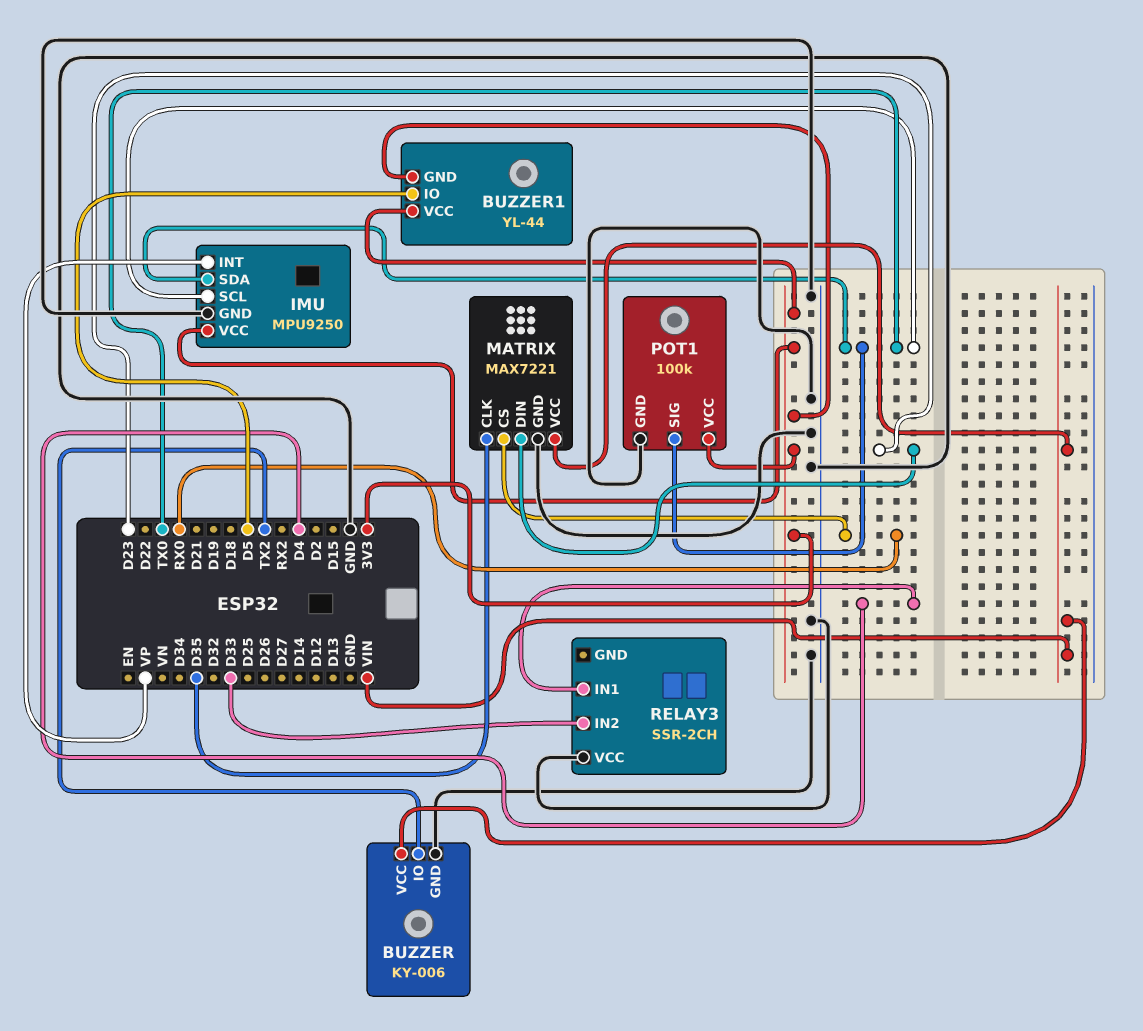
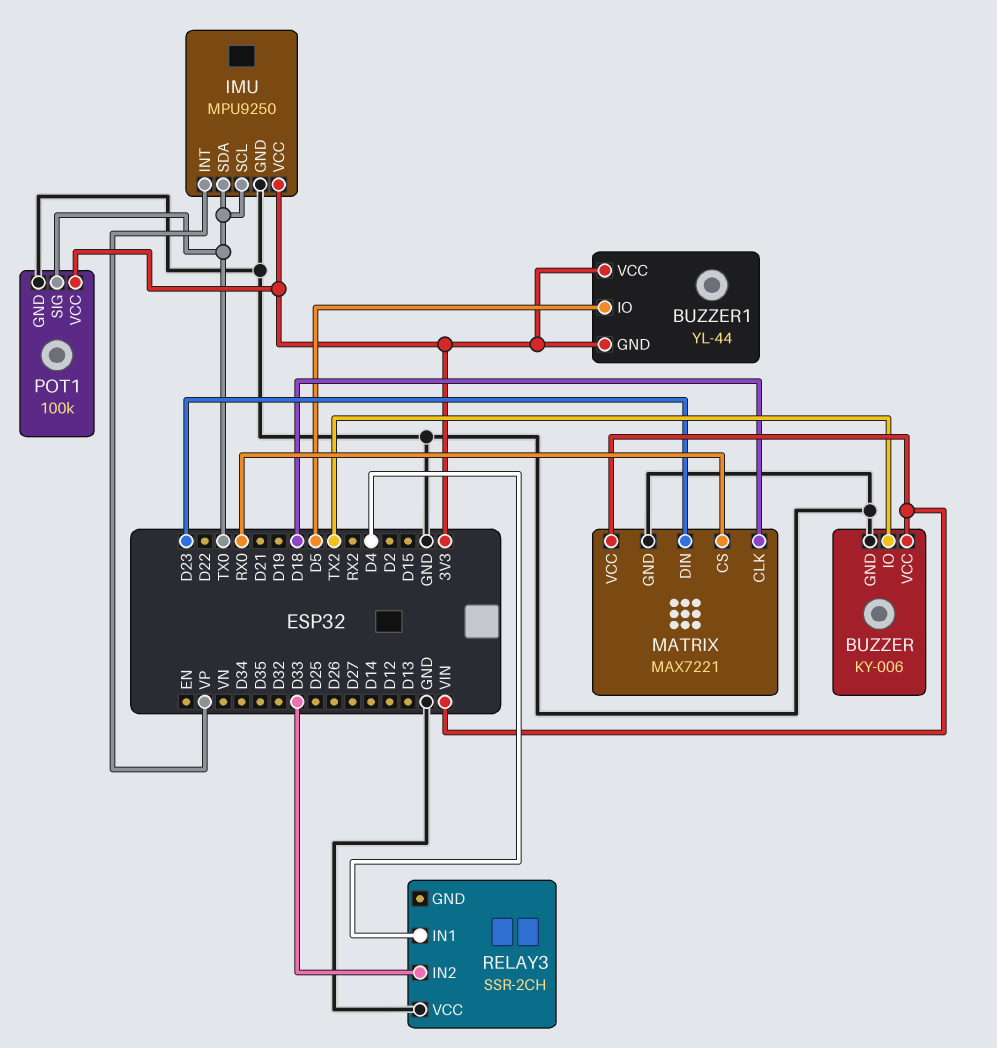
MATRIX pin CLK: D35 -> D18

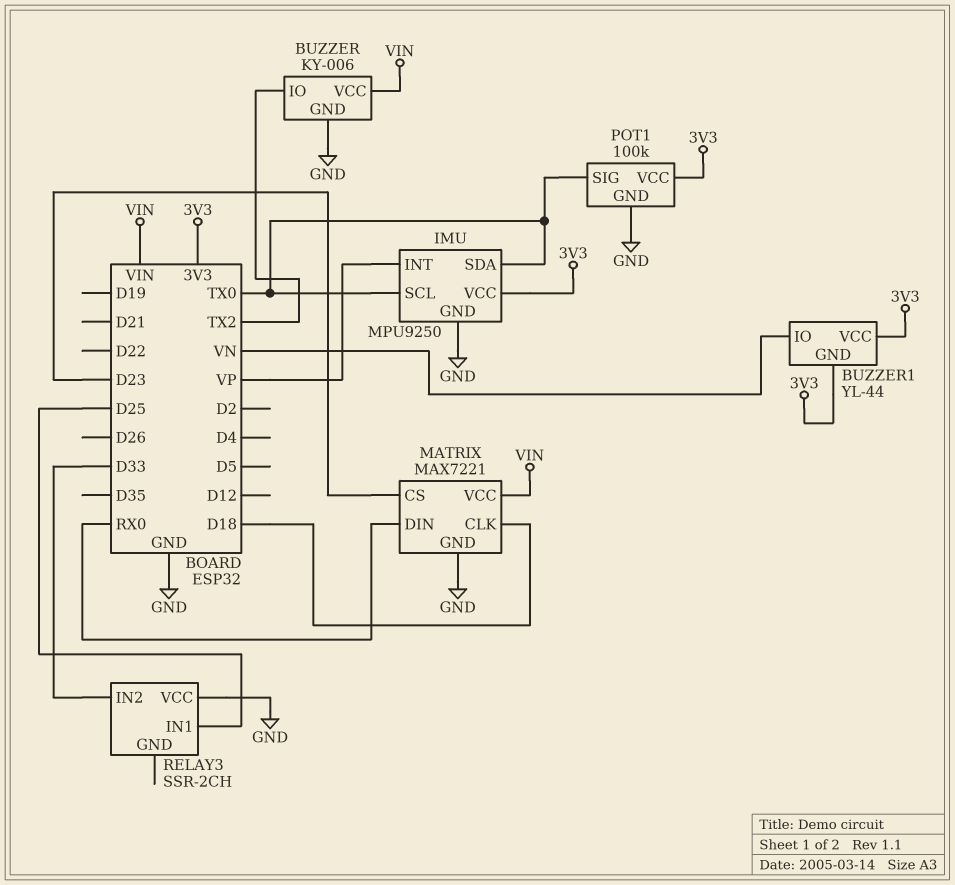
BUZZER1 pin IO: D5 -> VN
MATRIX pin CS: RX0 -> D23
MATRIX pin DIN: D23 -> RX0
RELAY3 pin IN1: D4 -> D25

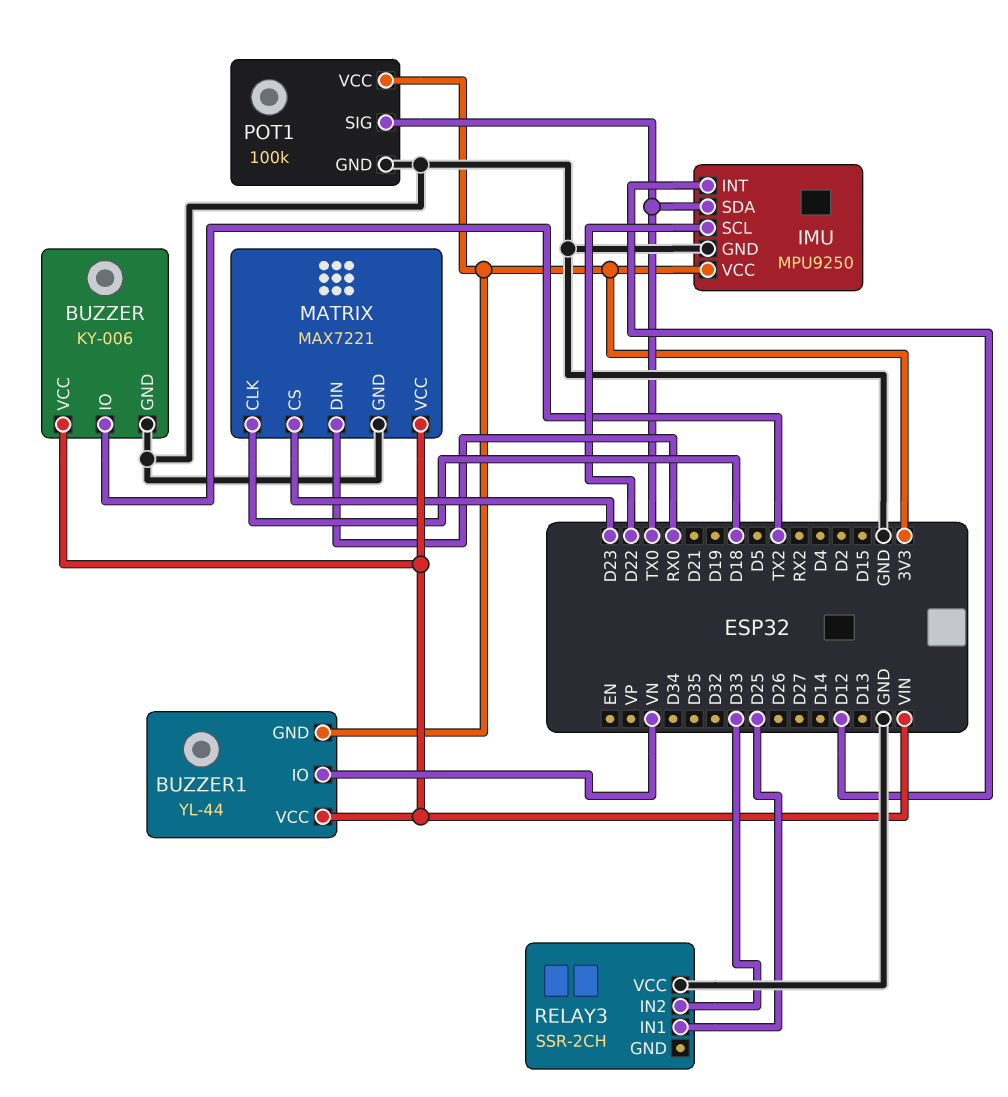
BUZZER1 pin VCC: 3V3 -> VIN
IMU pin INT: VP -> D12
IMU pin SCL: TX0 -> D22

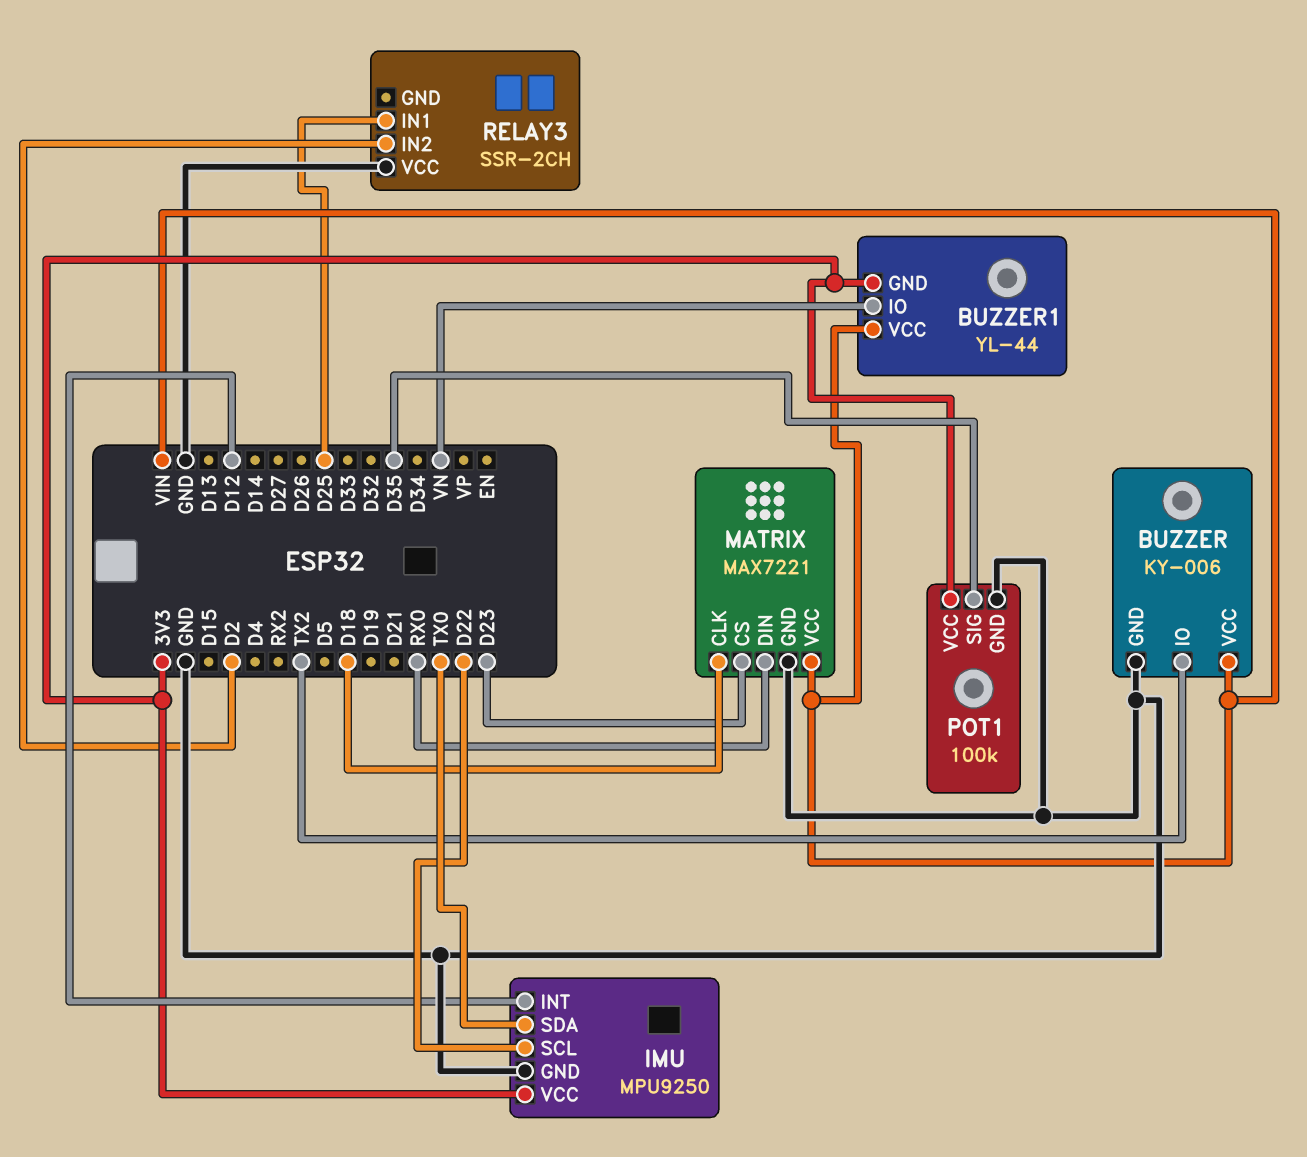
POT1 pin SIG: TX0 -> D35
RELAY3 pin IN2: D33 -> D2

